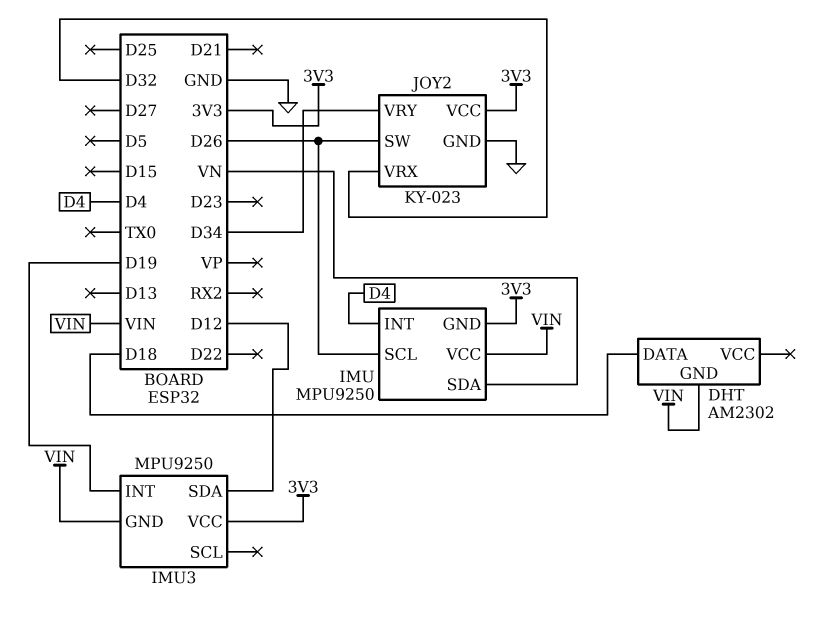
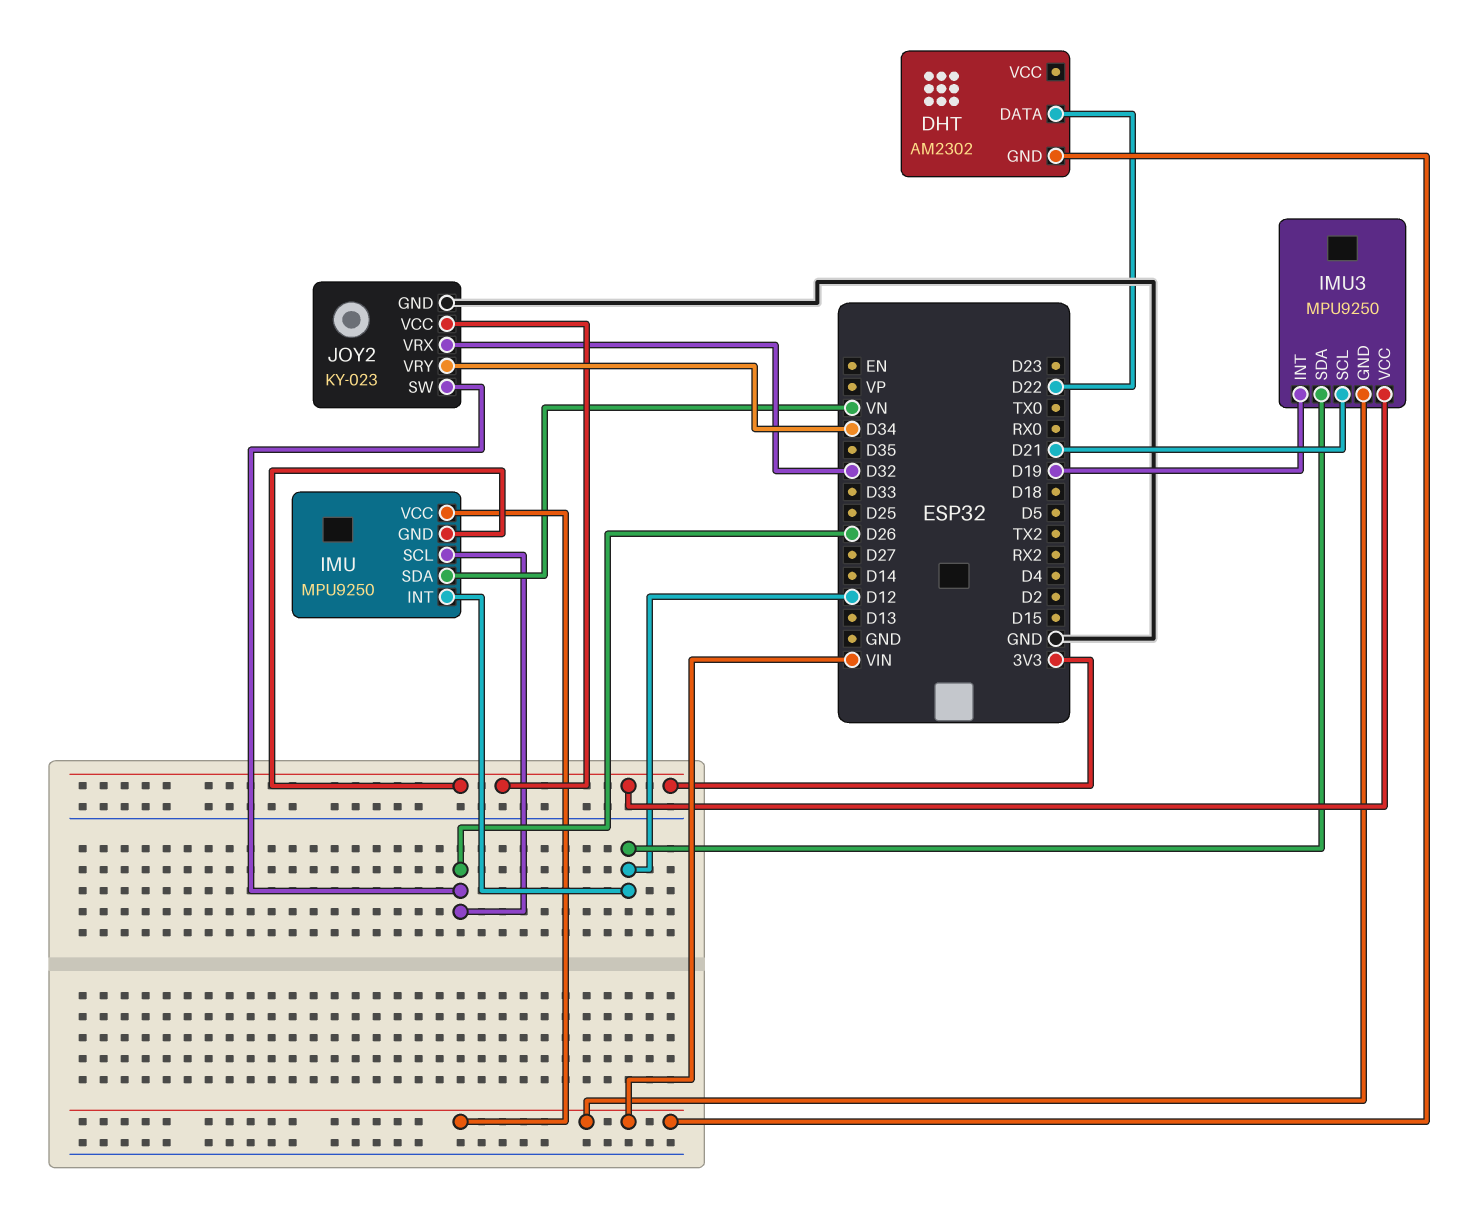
DHT pin DATA: D18 -> D22
IMU pin INT: D4 -> D12
IMU3 pin SCL: none -> D21

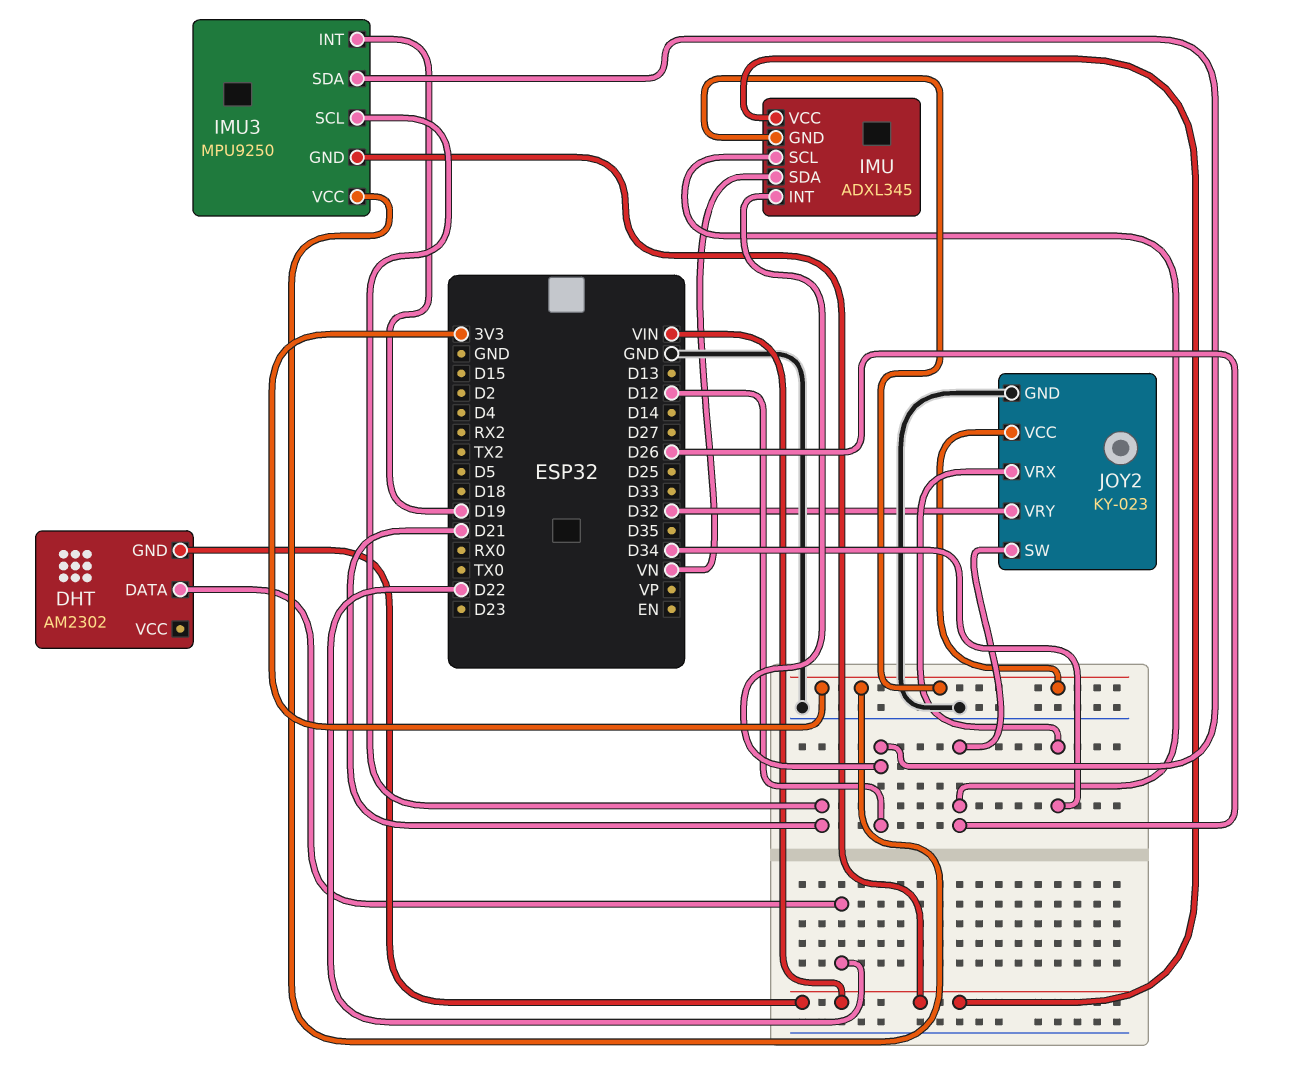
IMU: MPU9250 -> ADXL345
JOY2 pin VRX: D32 -> D34
JOY2 pin VRY: D34 -> D32

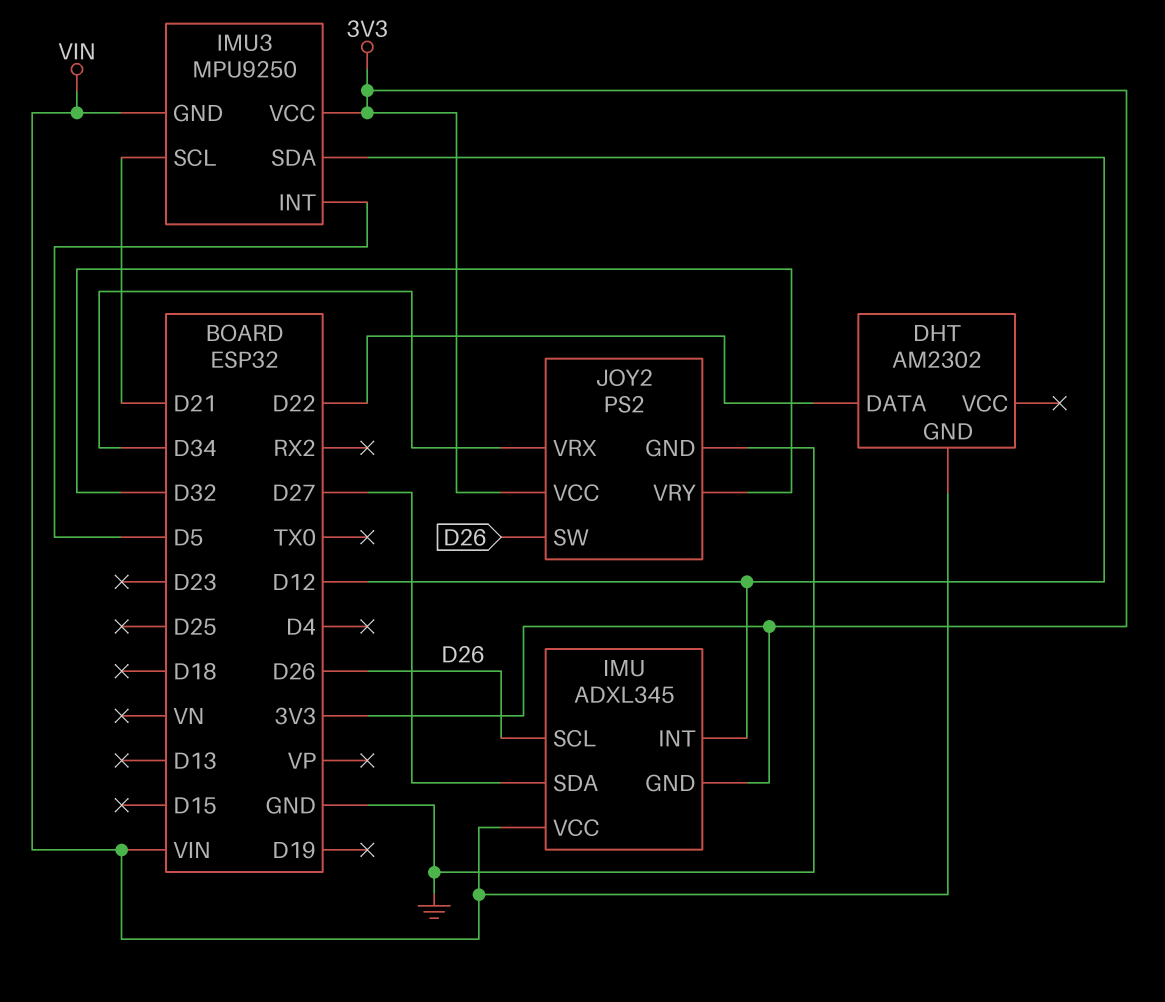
IMU pin SDA: VN -> D27
IMU3 pin INT: D19 -> D5
JOY2: KY-023 -> PS2

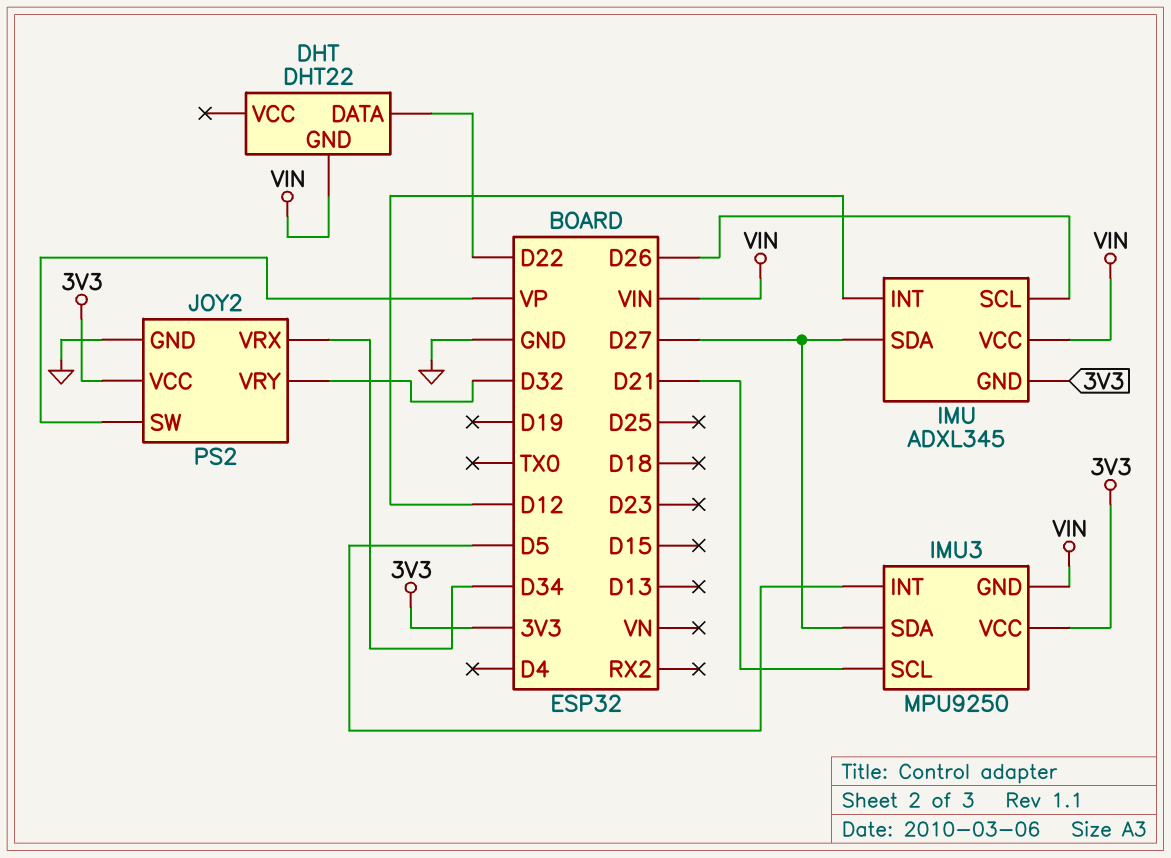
DHT: AM2302 -> DHT22
IMU3 pin SDA: D12 -> D27
JOY2 pin SW: D26 -> VP

